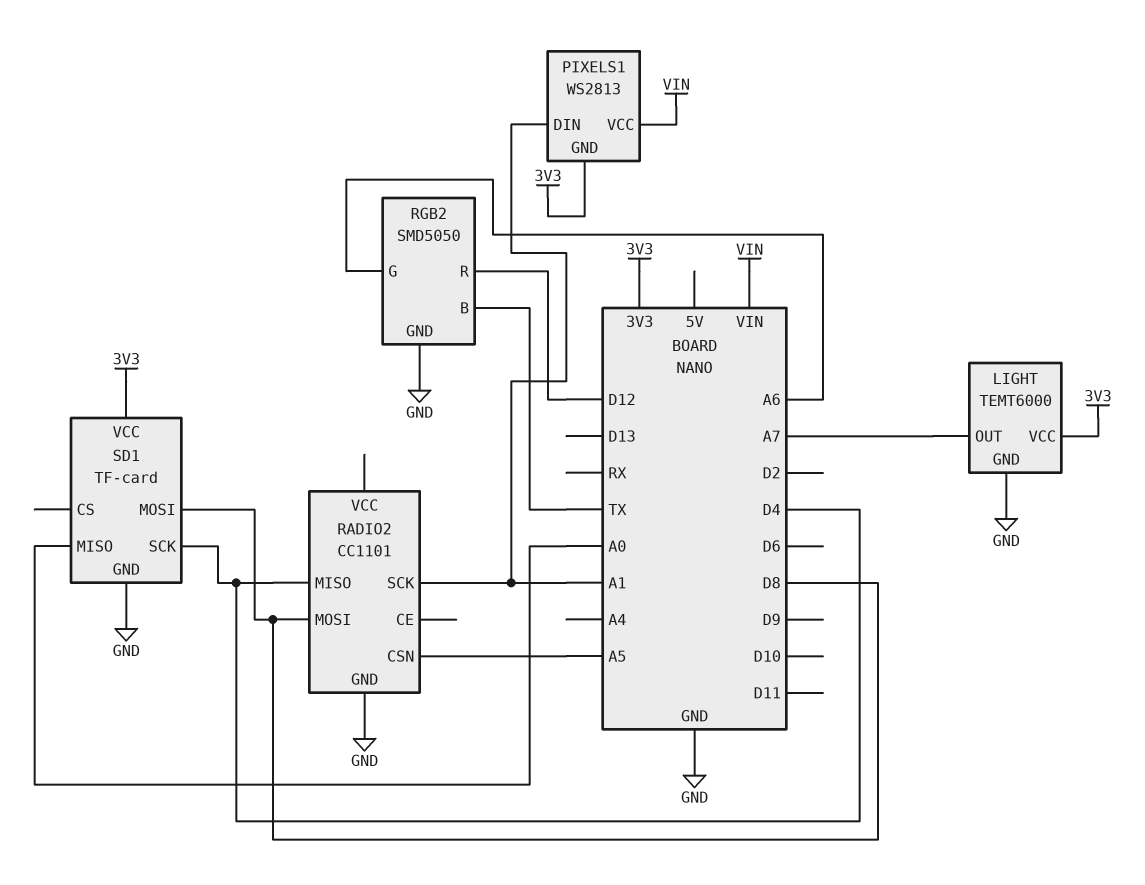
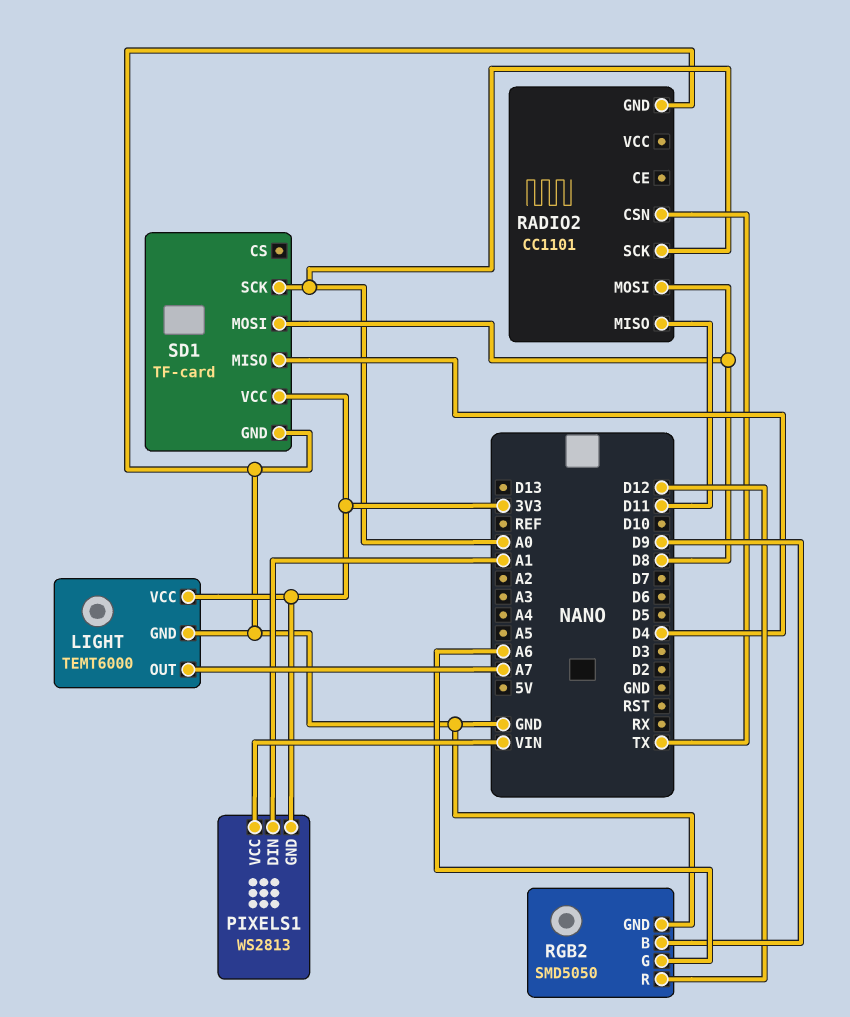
RADIO2 pin CSN: A5 -> TX
RADIO2 pin MISO: D4 -> D11
RADIO2 pin SCK: A1 -> A0
RGB2 pin B: TX -> D9
SD1 pin MISO: A0 -> D4
SD1 pin SCK: D4 -> A0

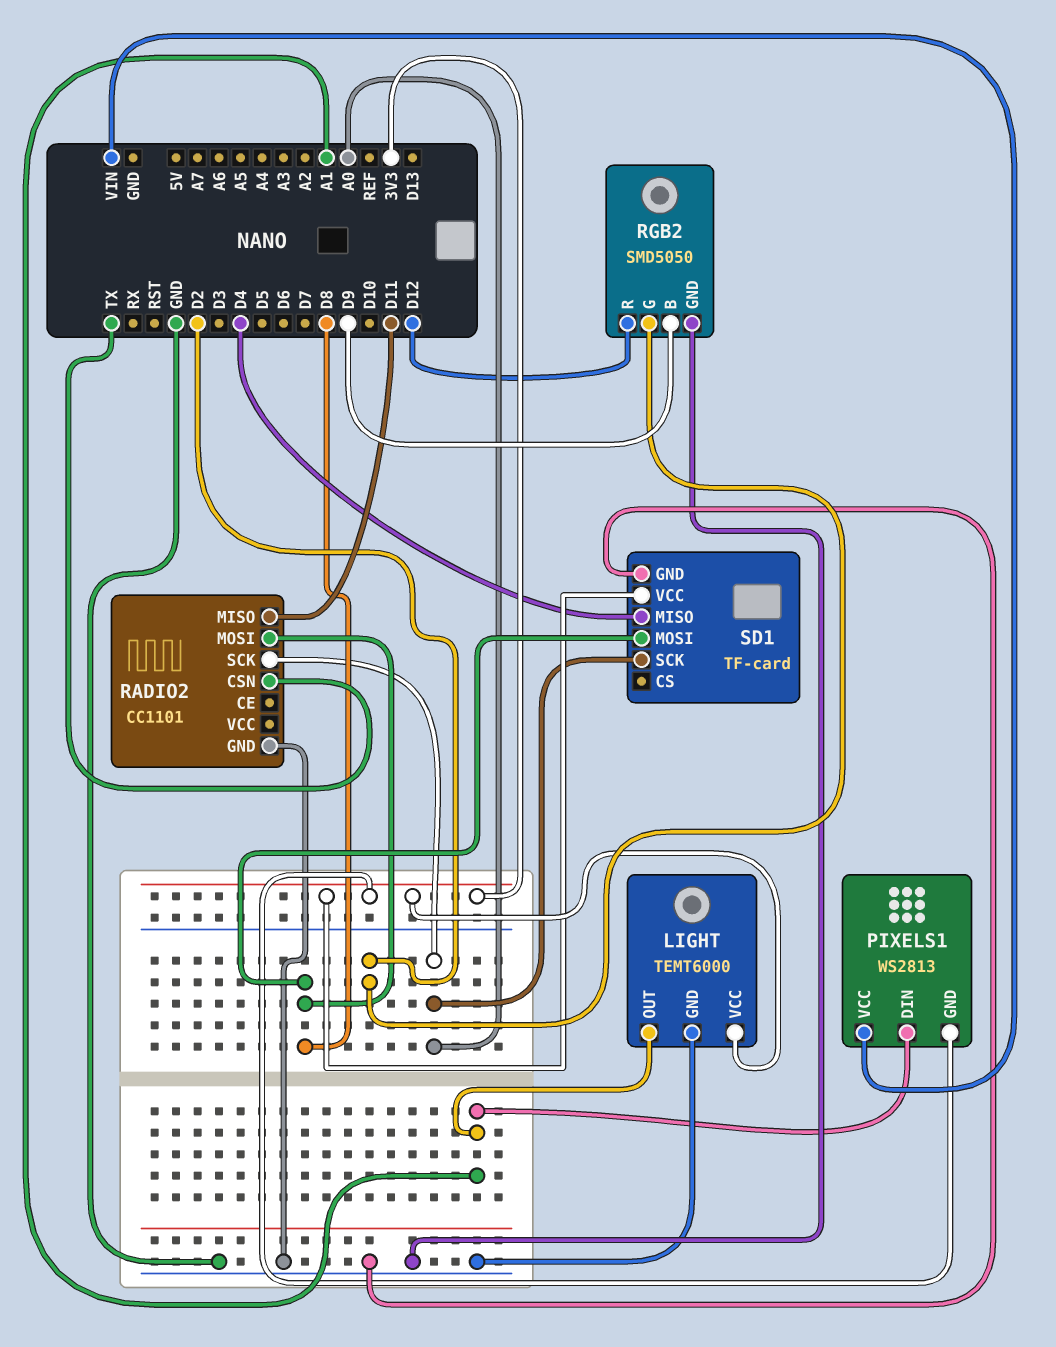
LIGHT pin OUT: A7 -> A1
RGB2 pin G: A6 -> D2

